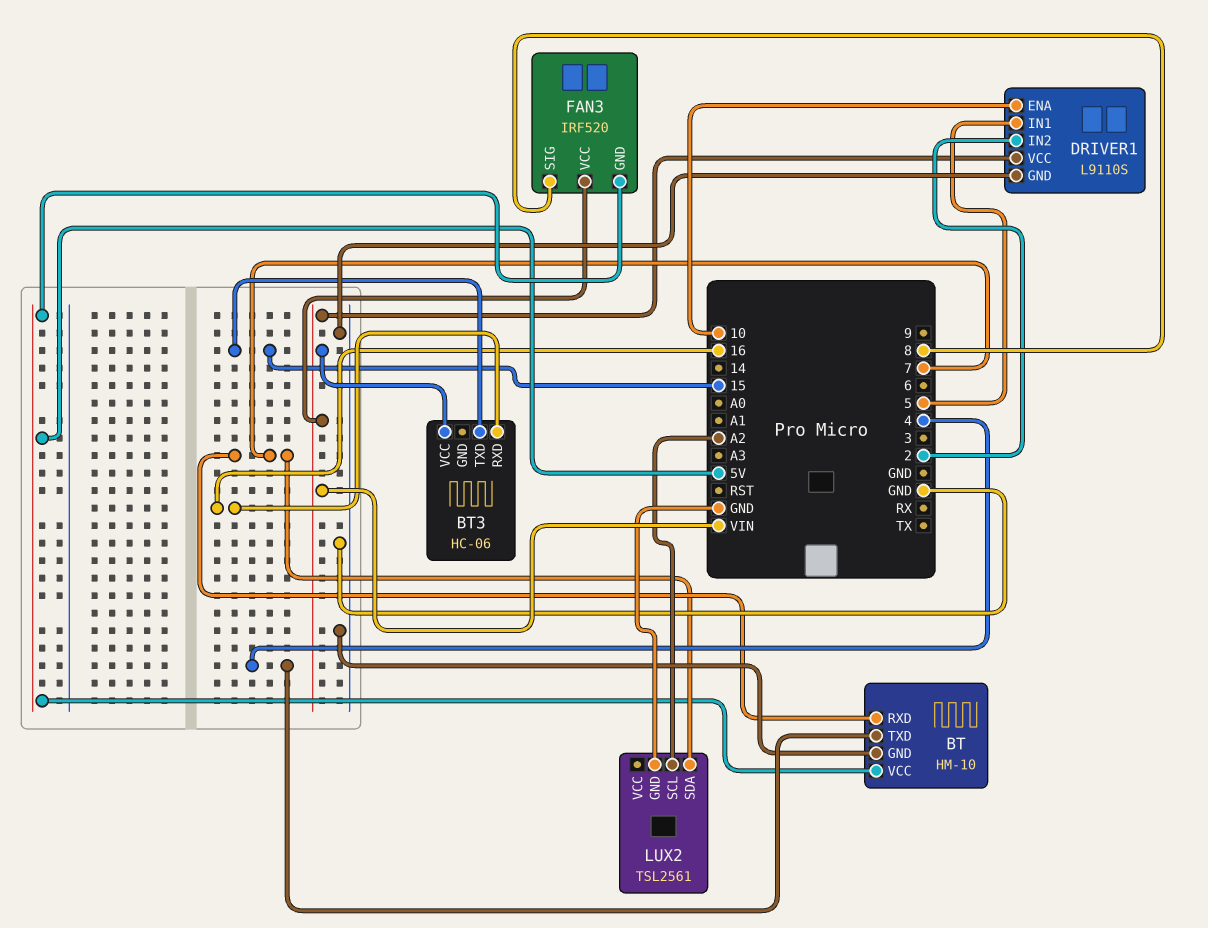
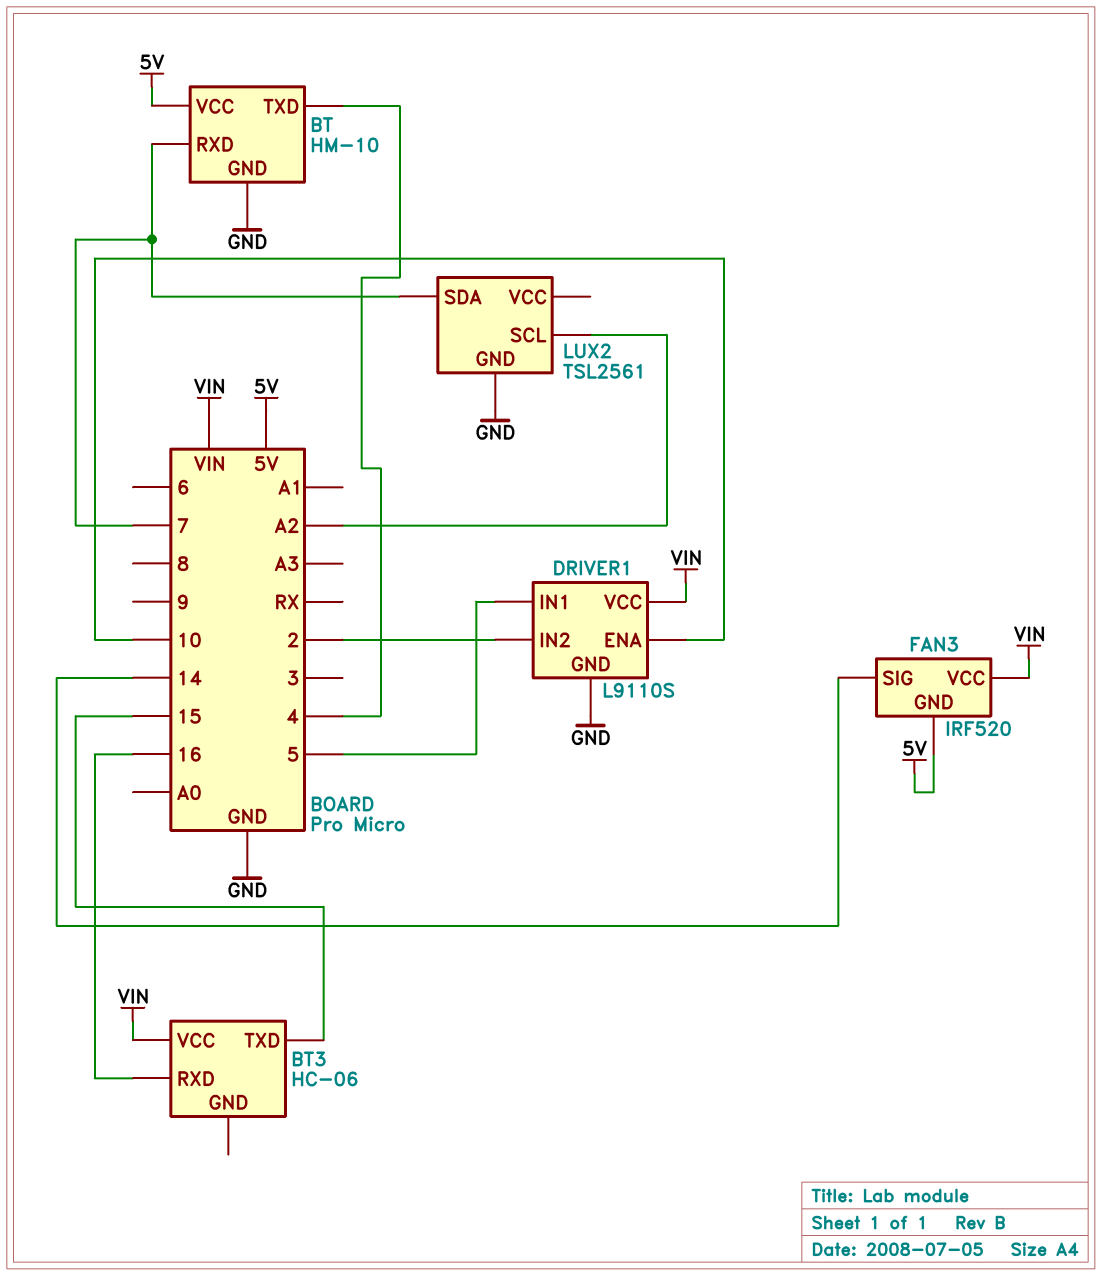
FAN3 pin SIG: 8 -> 14

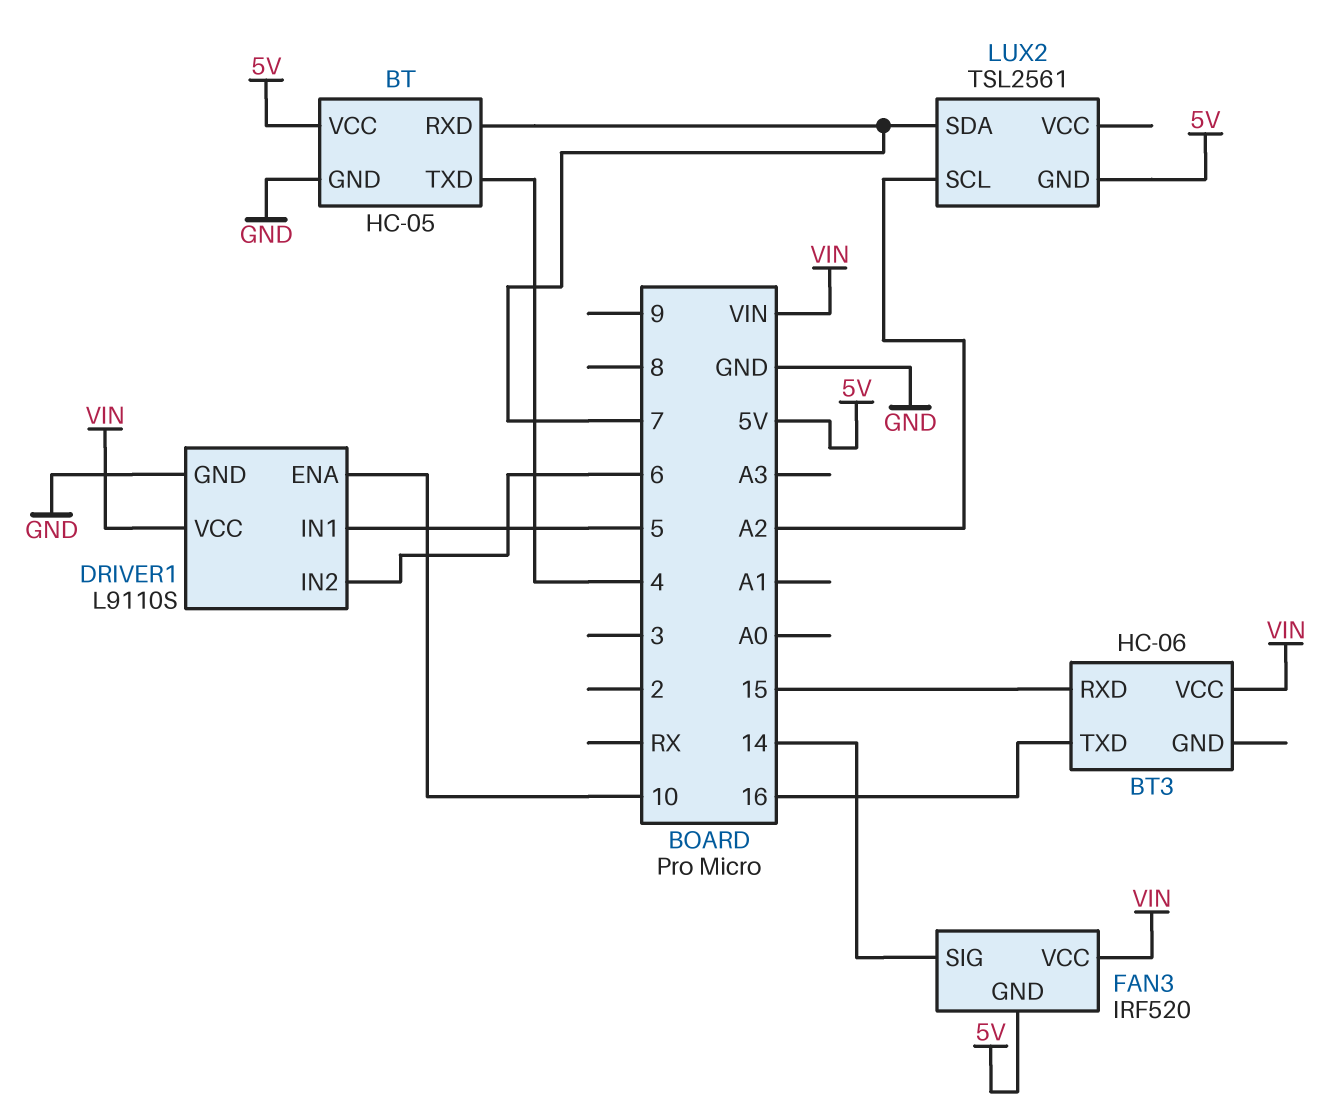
BT: HM-10 -> HC-05
BT3 pin RXD: 16 -> 15
BT3 pin TXD: 15 -> 16
DRIVER1 pin IN2: 2 -> 6
LUX2 pin GND: GND -> 5V

